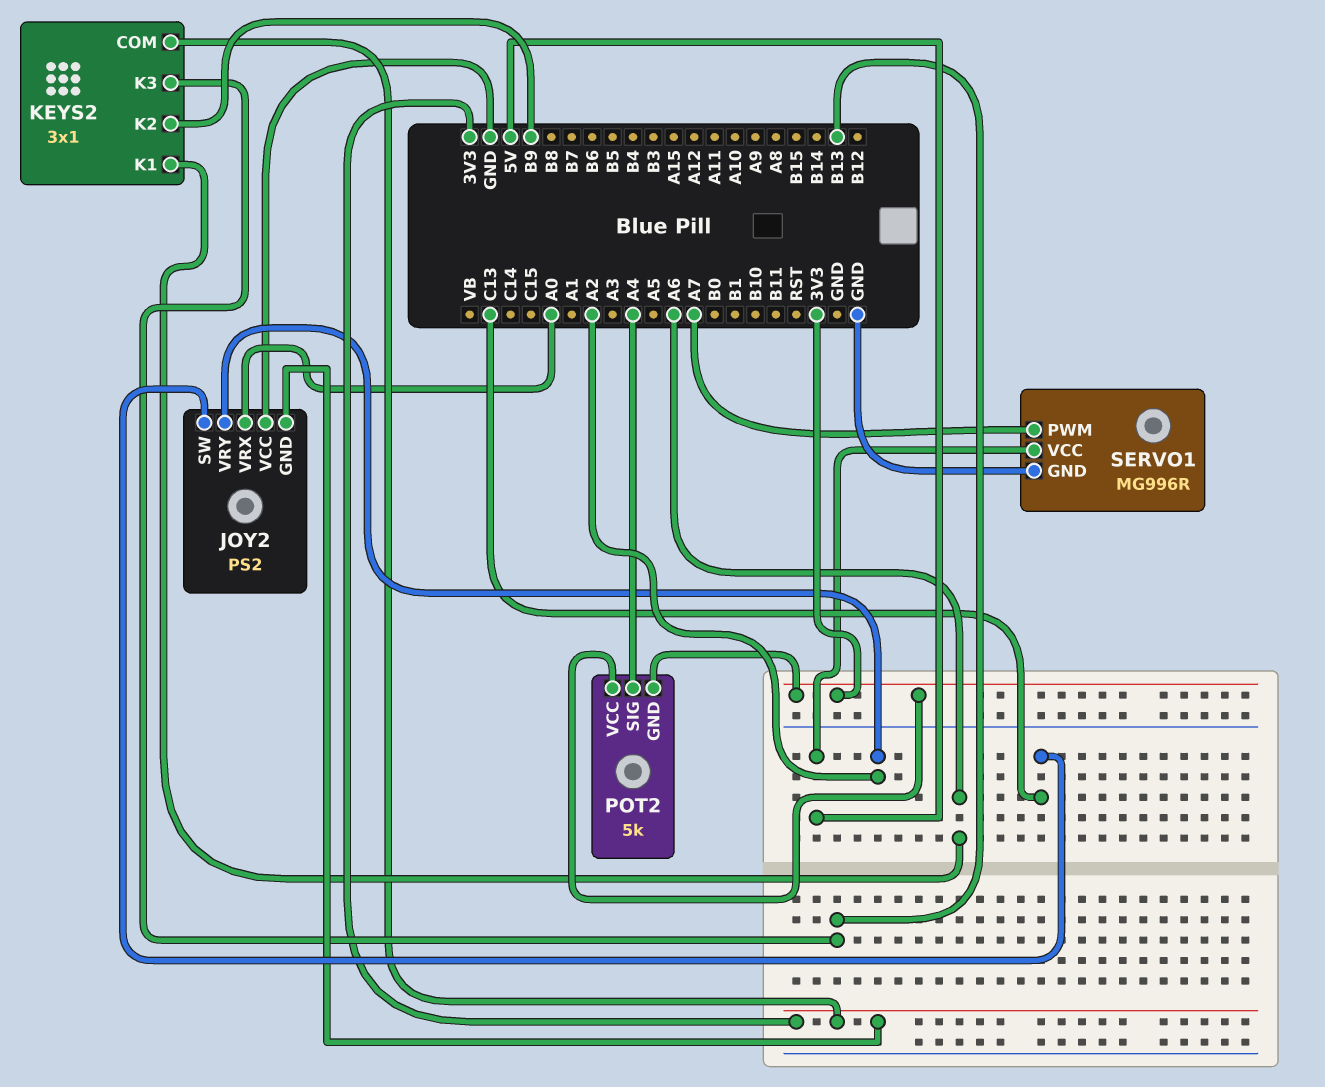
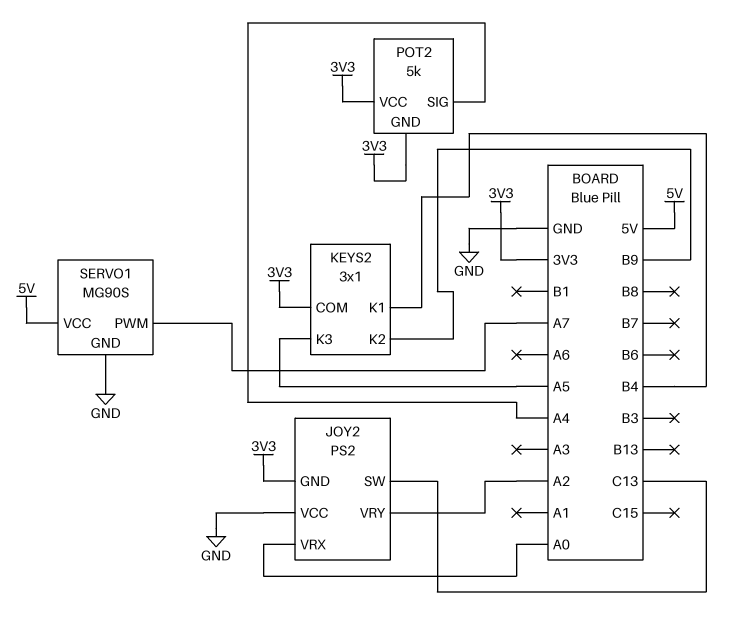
KEYS2 pin K1: A6 -> B4
KEYS2 pin K3: B13 -> A5
SERVO1: MG996R -> MG90S

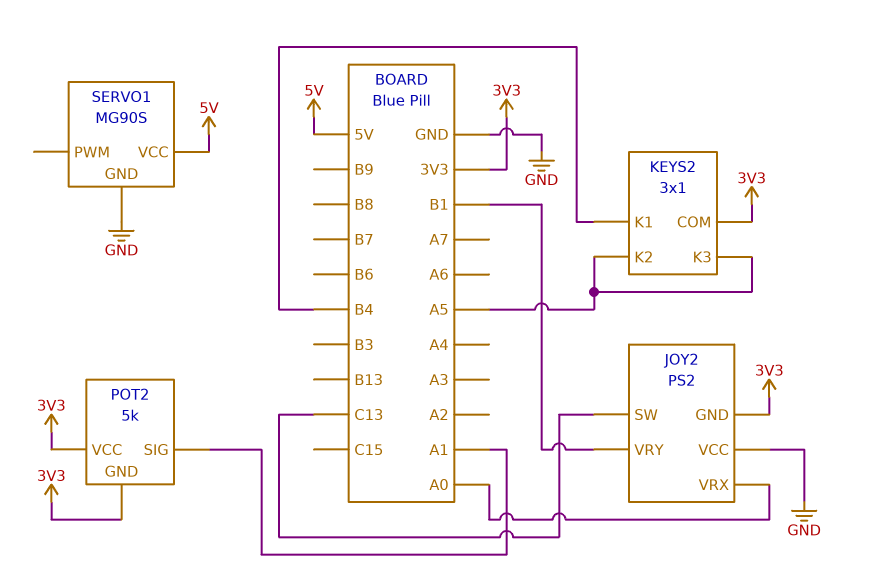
JOY2 pin VRY: A2 -> B1
KEYS2 pin K2: B9 -> A5
POT2 pin SIG: A4 -> A1
SERVO1 pin PWM: A7 -> none

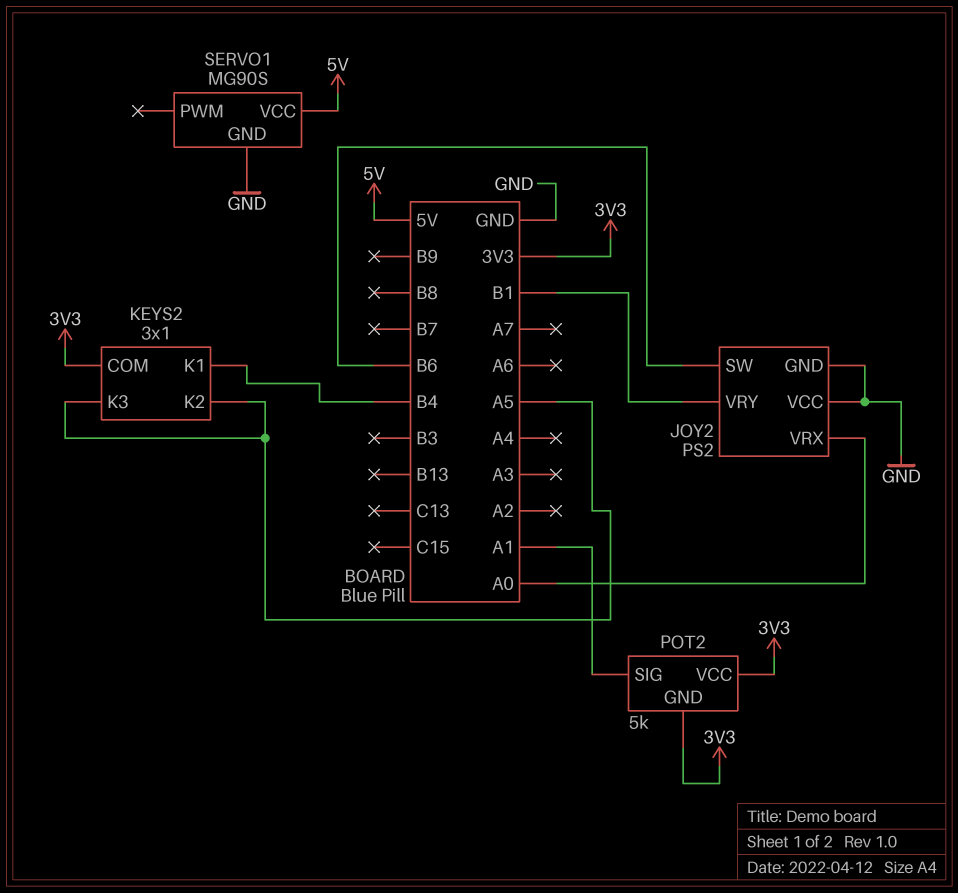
JOY2 pin GND: 3V3 -> GND
JOY2 pin SW: C13 -> B6

